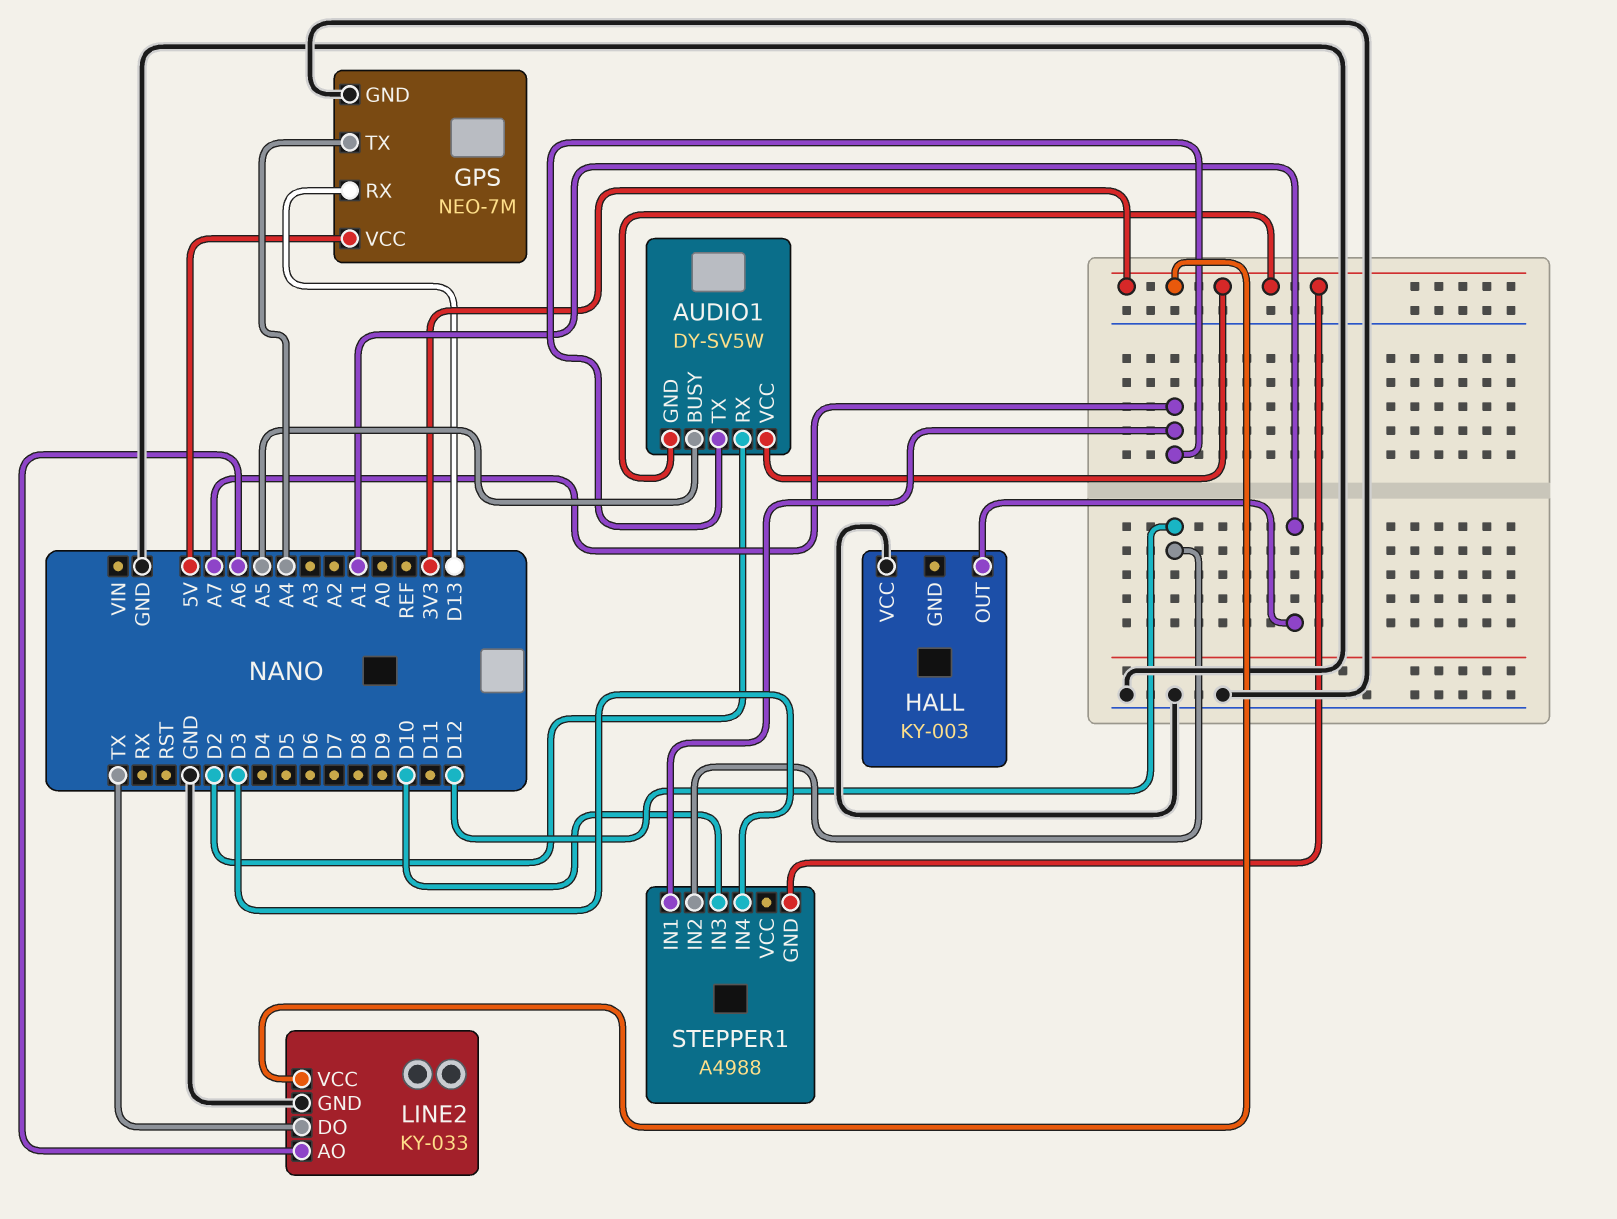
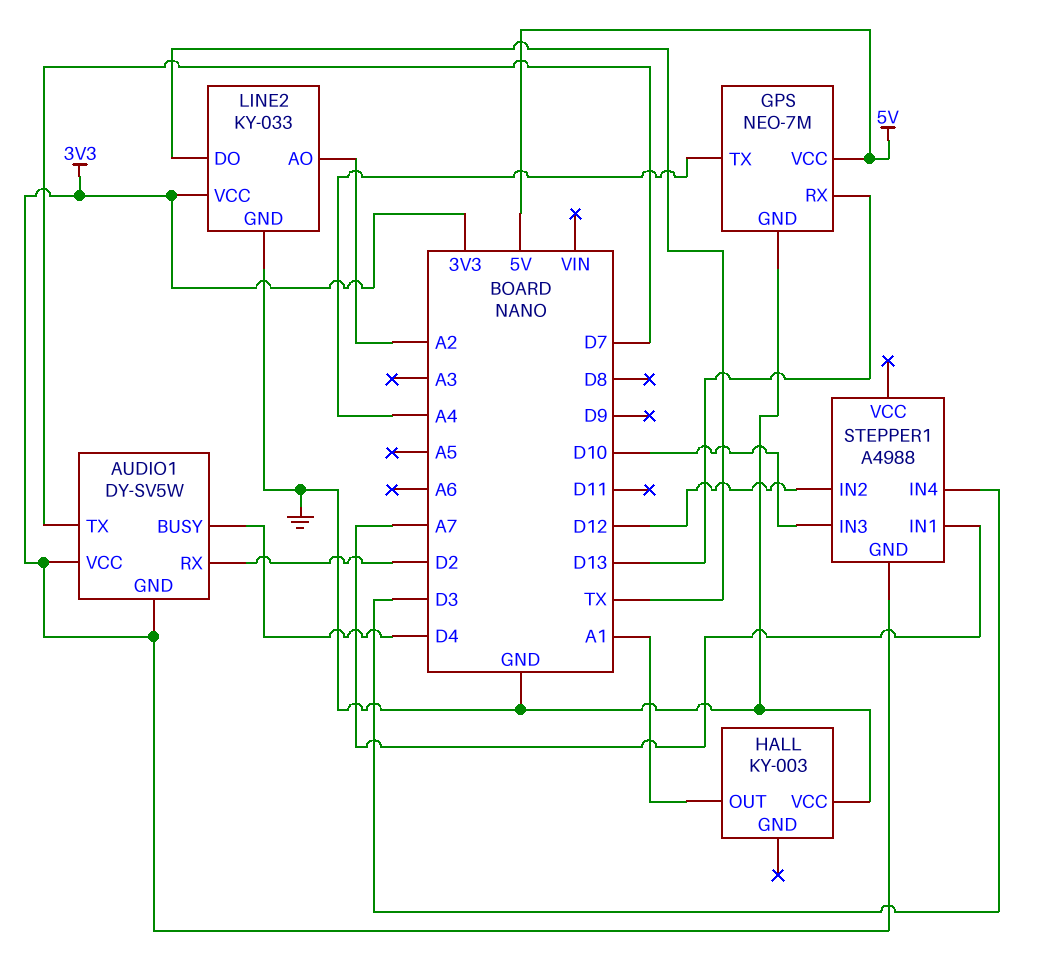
AUDIO1 pin BUSY: A5 -> D4
AUDIO1 pin TX: A7 -> D7
LINE2 pin AO: A6 -> A2

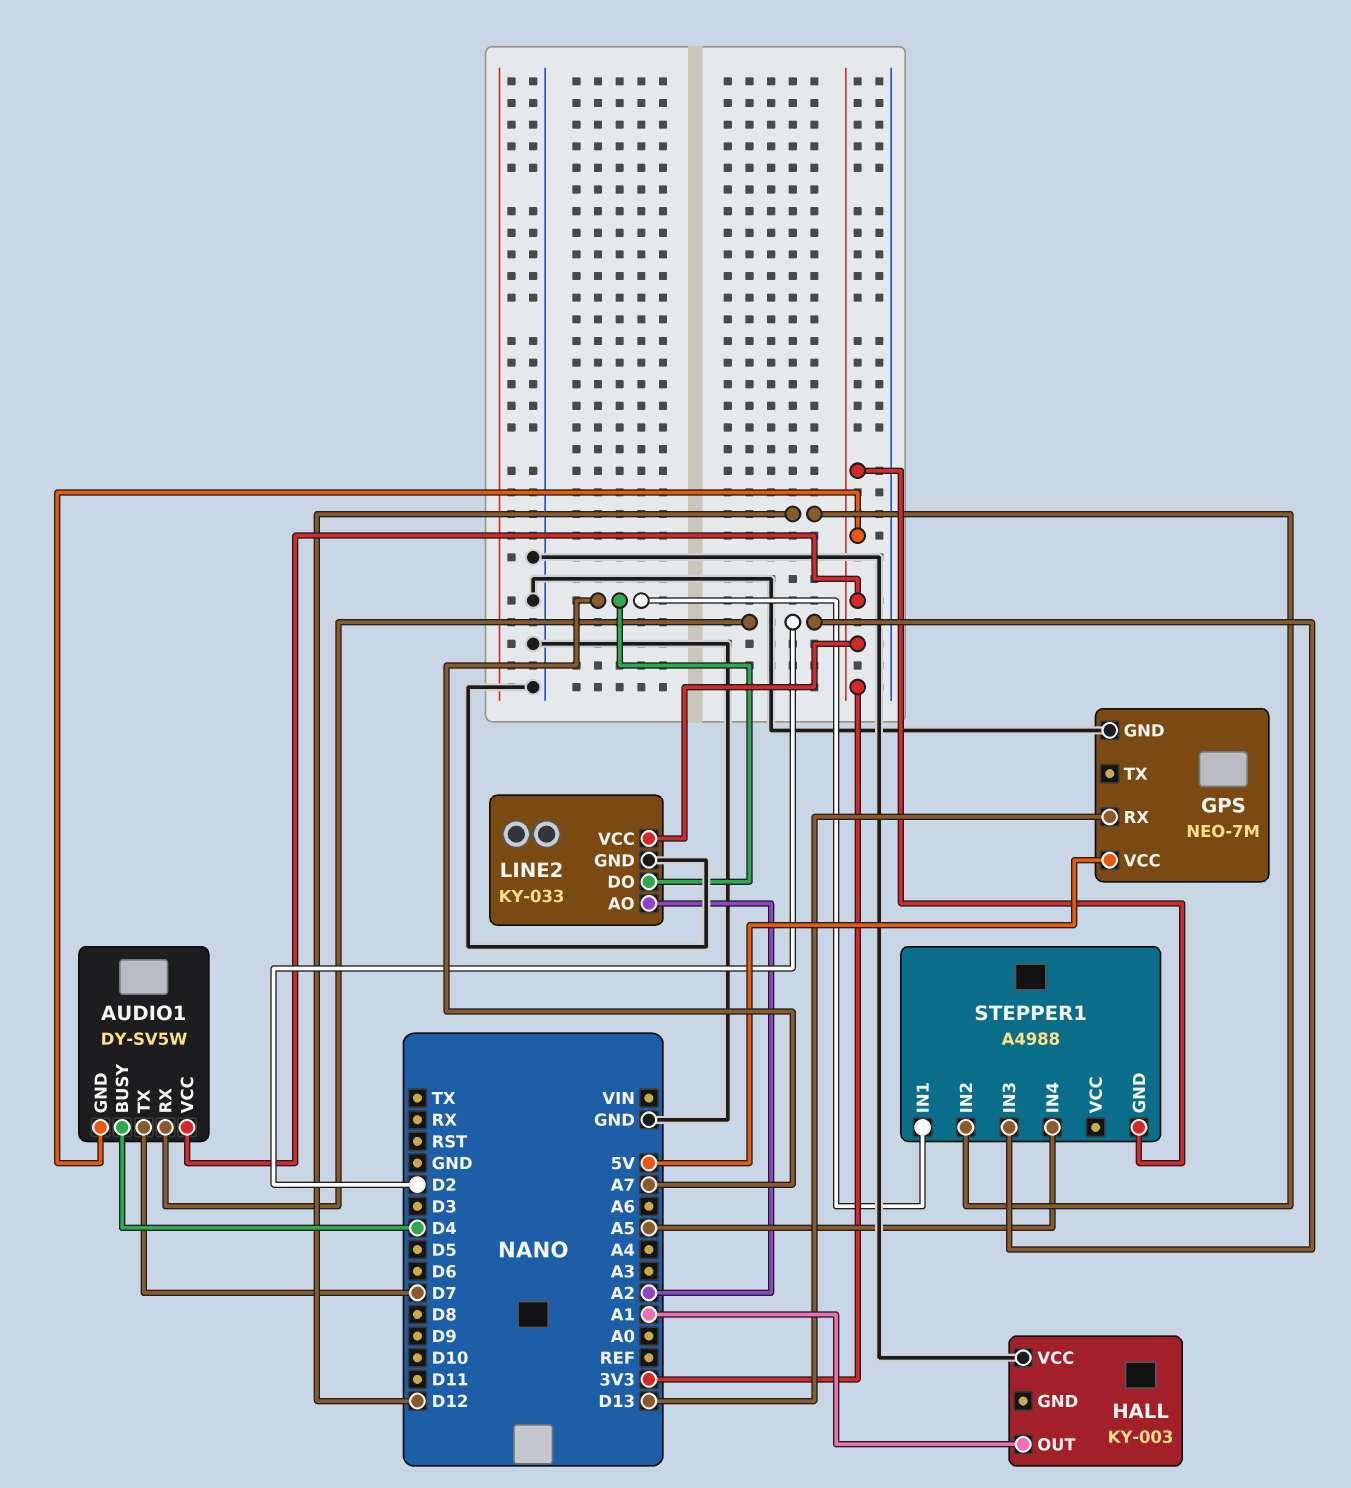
GPS pin TX: A4 -> none
LINE2 pin DO: TX -> A7
STEPPER1 pin IN3: D10 -> D2
STEPPER1 pin IN4: D3 -> A5

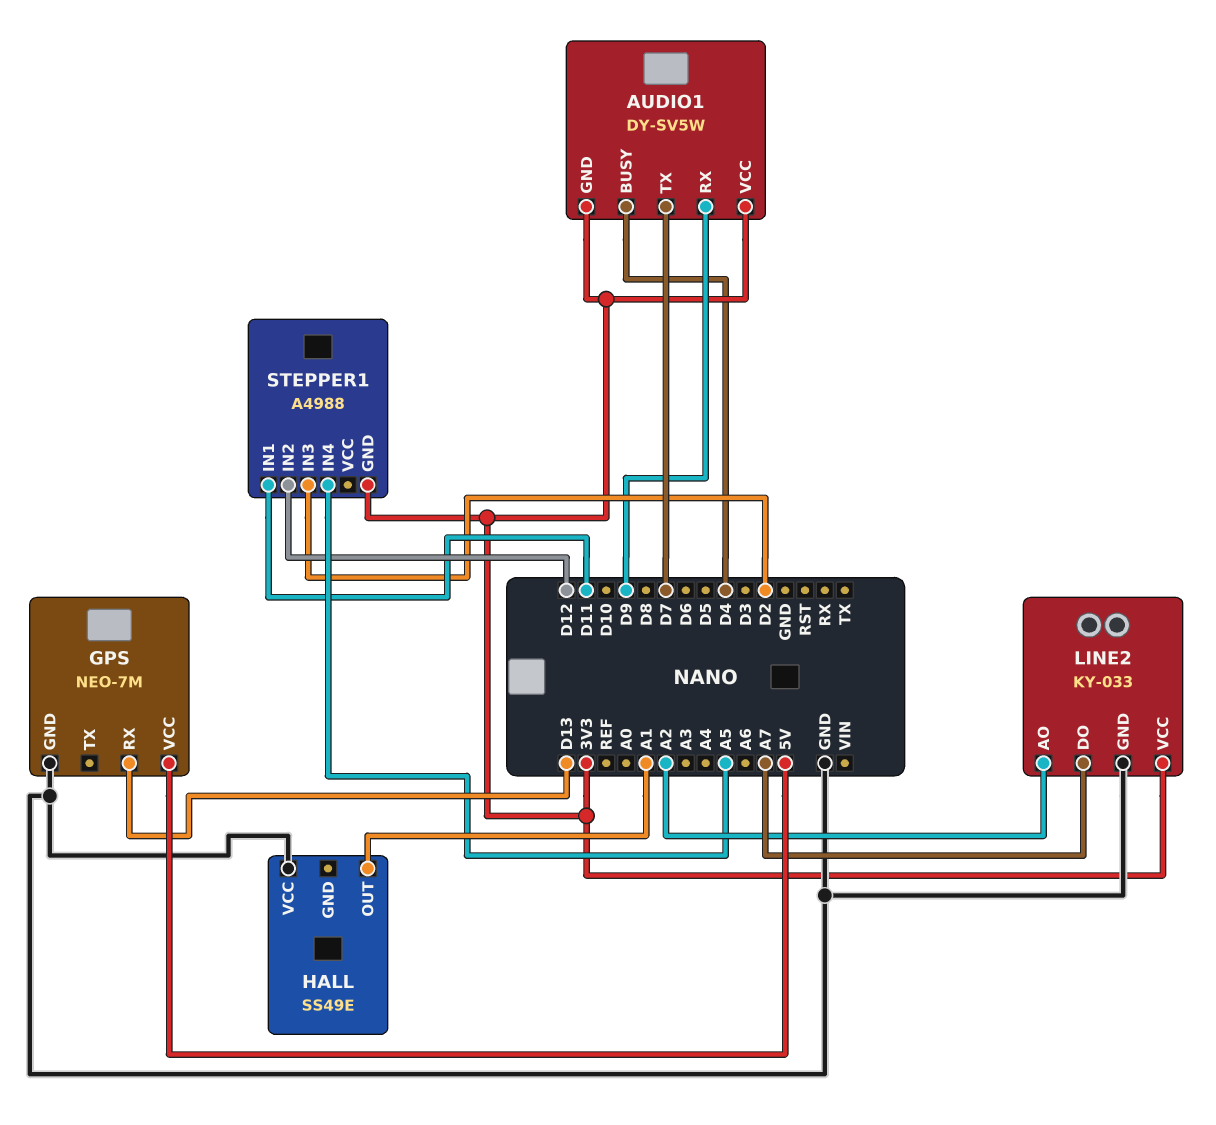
AUDIO1 pin RX: D2 -> D9
HALL: KY-003 -> SS49E
STEPPER1 pin IN1: A7 -> D11

